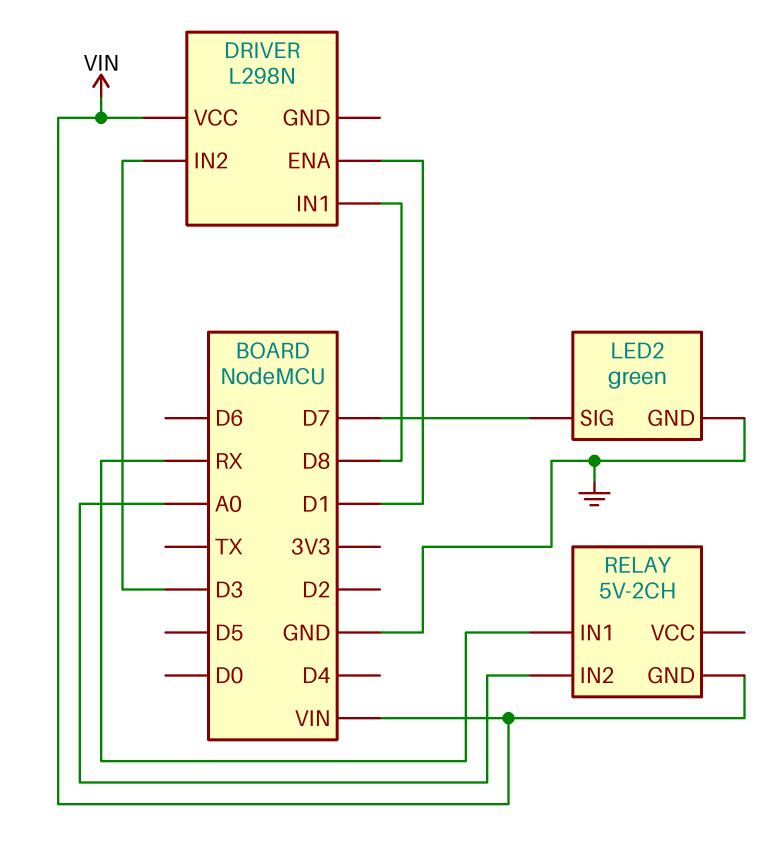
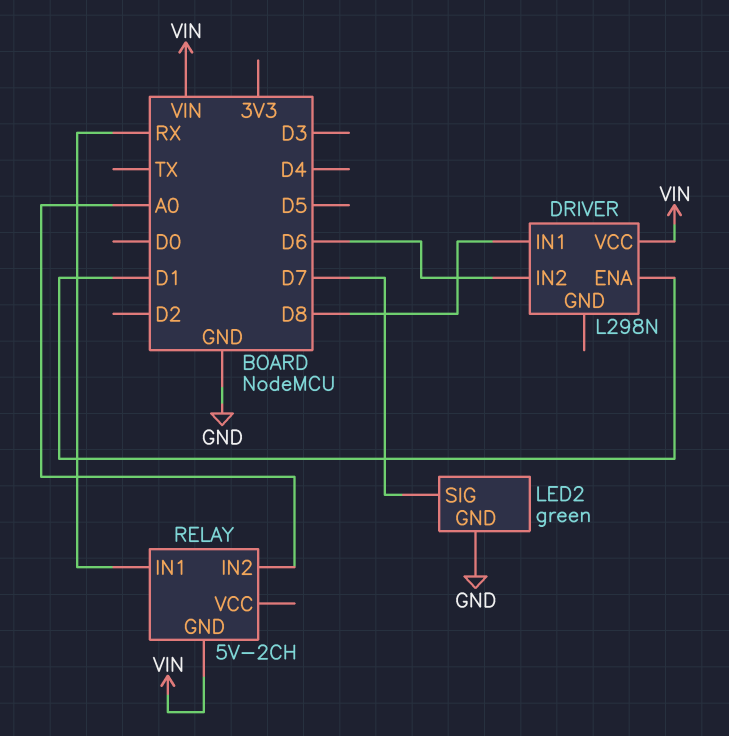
DRIVER pin IN2: D3 -> D6

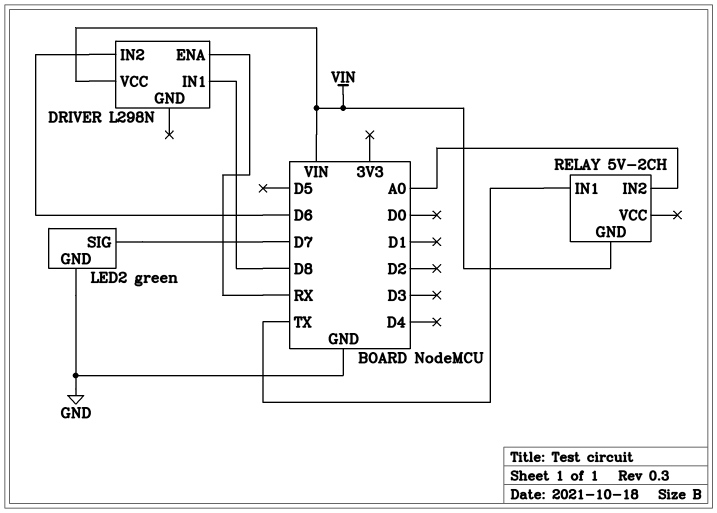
DRIVER pin ENA: D1 -> RX
RELAY pin IN1: RX -> TX

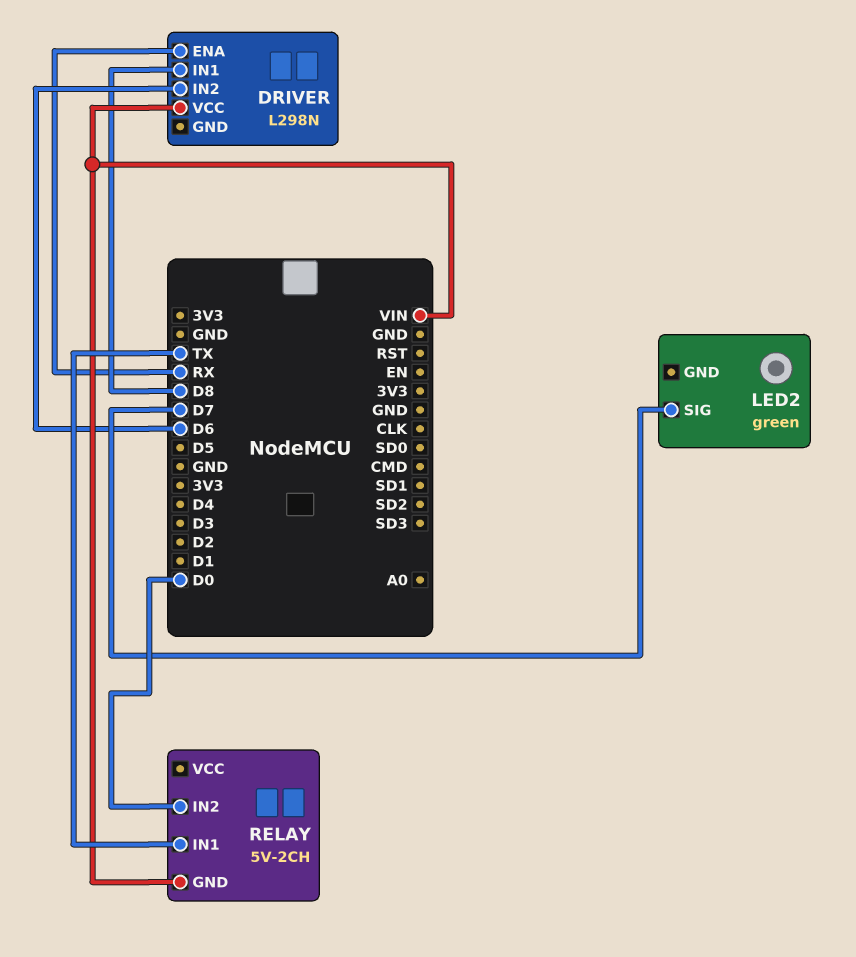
LED2 pin GND: GND -> none
RELAY pin IN2: A0 -> D0

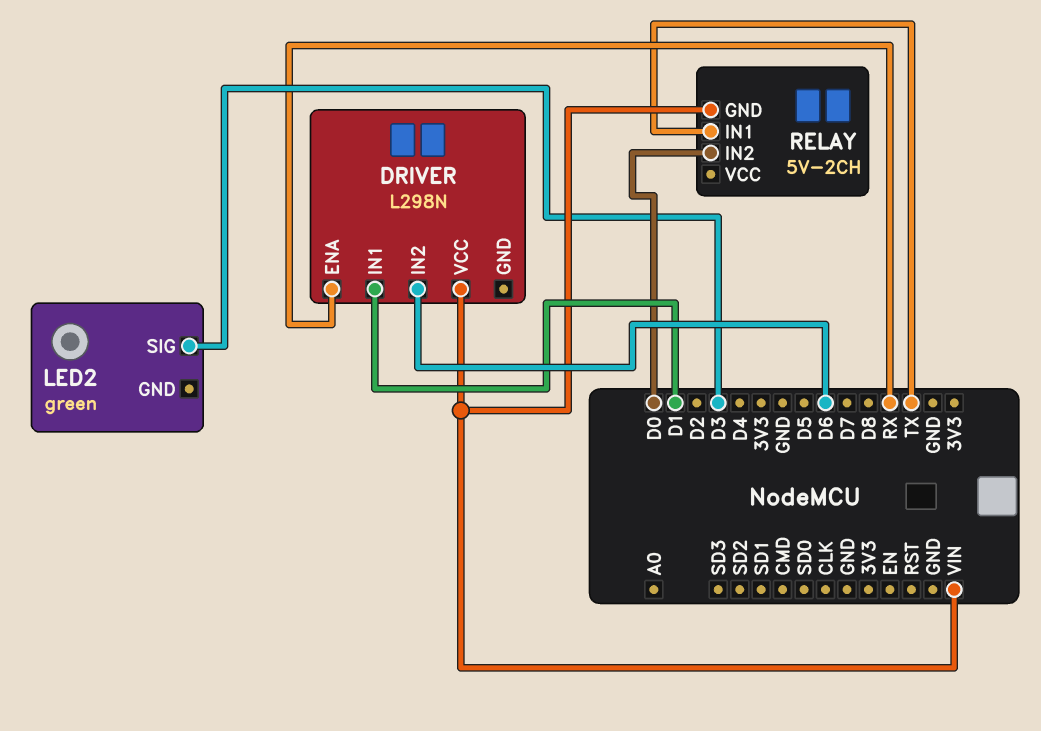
DRIVER pin IN1: D8 -> D1
LED2 pin SIG: D7 -> D3

